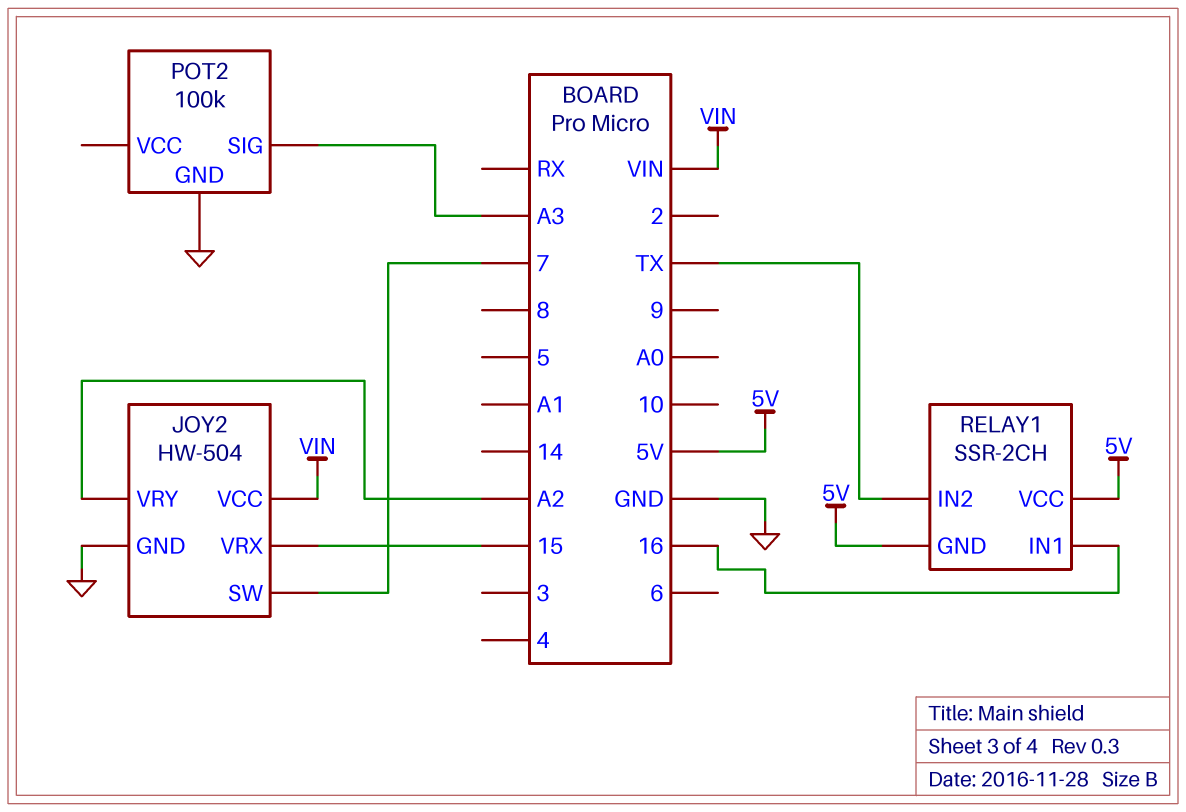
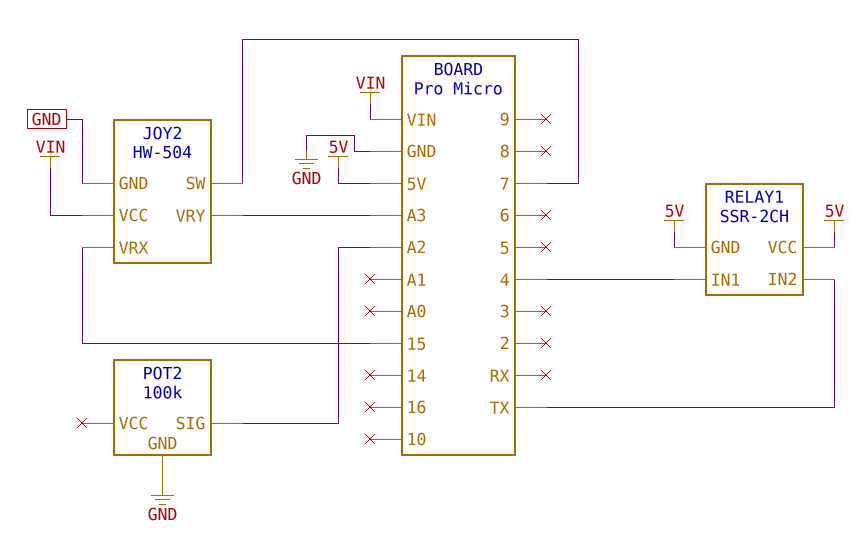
JOY2 pin VRY: A2 -> A3
POT2 pin SIG: A3 -> A2
RELAY1 pin IN1: 16 -> 4

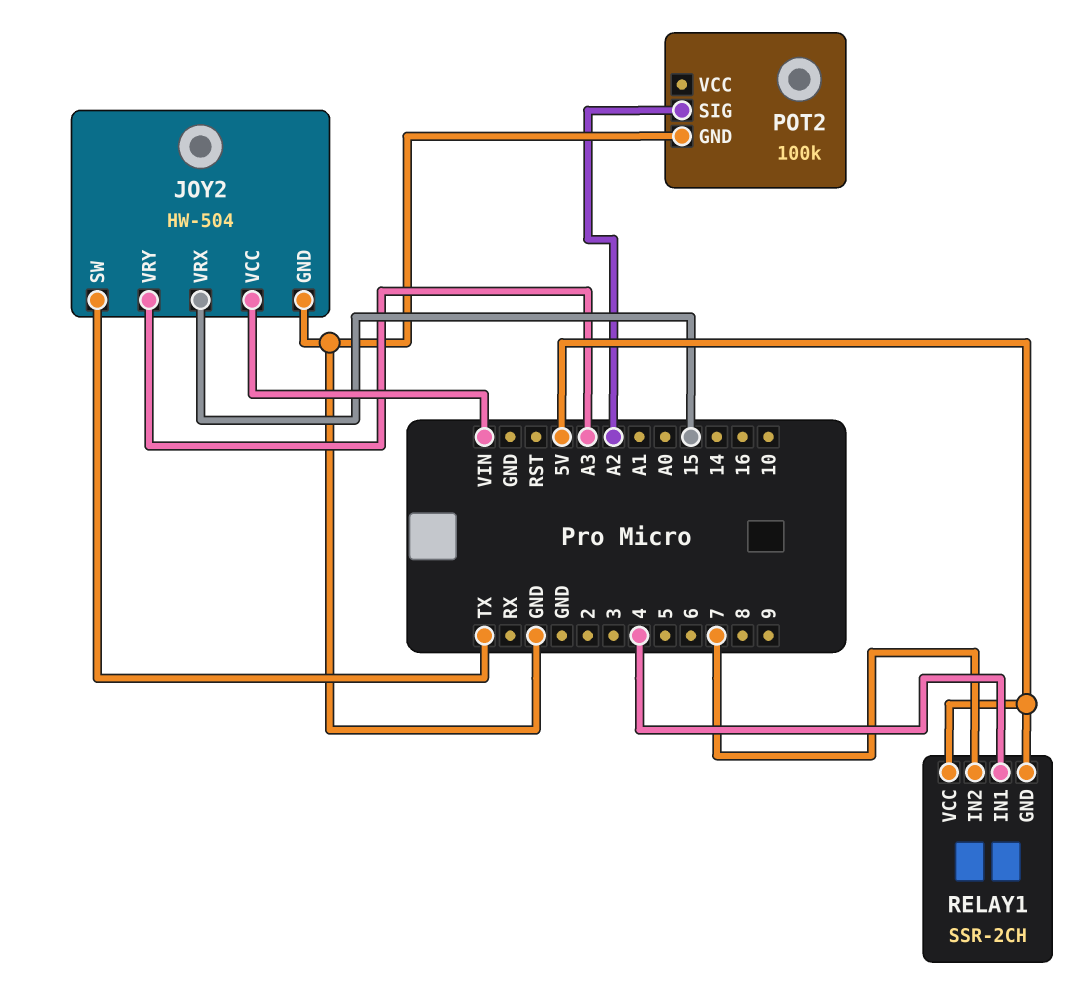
JOY2 pin SW: 7 -> TX
RELAY1 pin IN2: TX -> 7

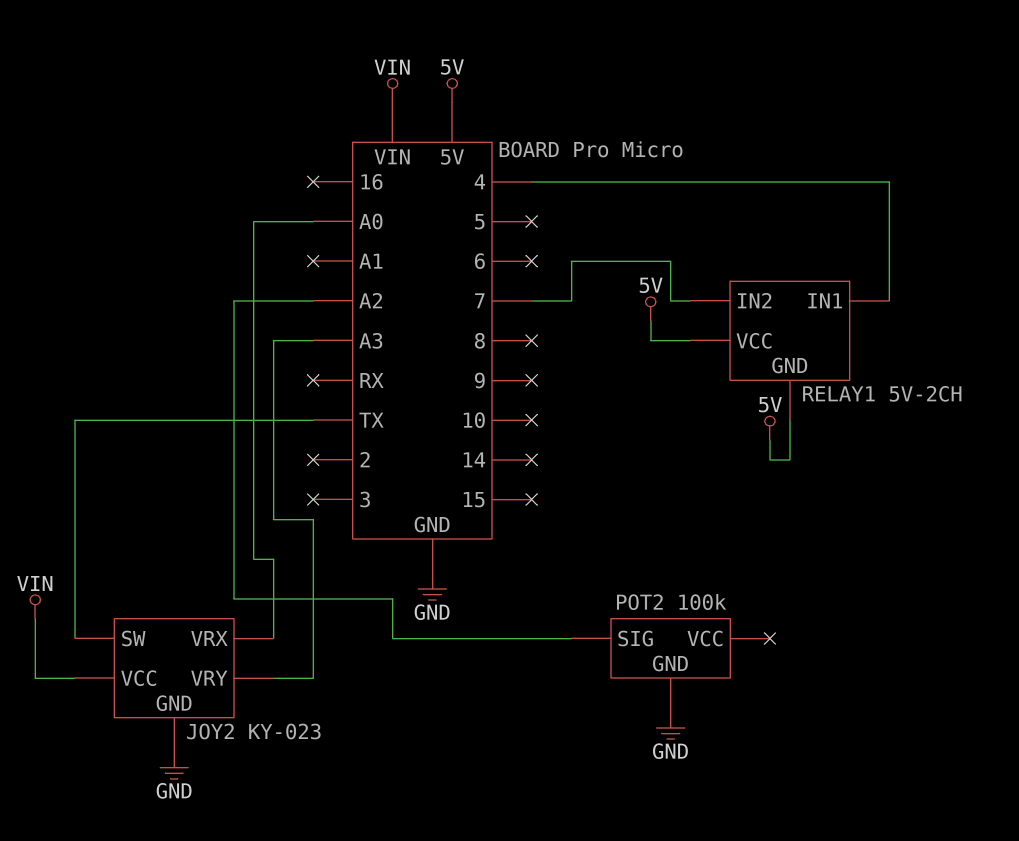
JOY2: HW-504 -> KY-023
JOY2 pin VRX: 15 -> A0
RELAY1: SSR-2CH -> 5V-2CH

